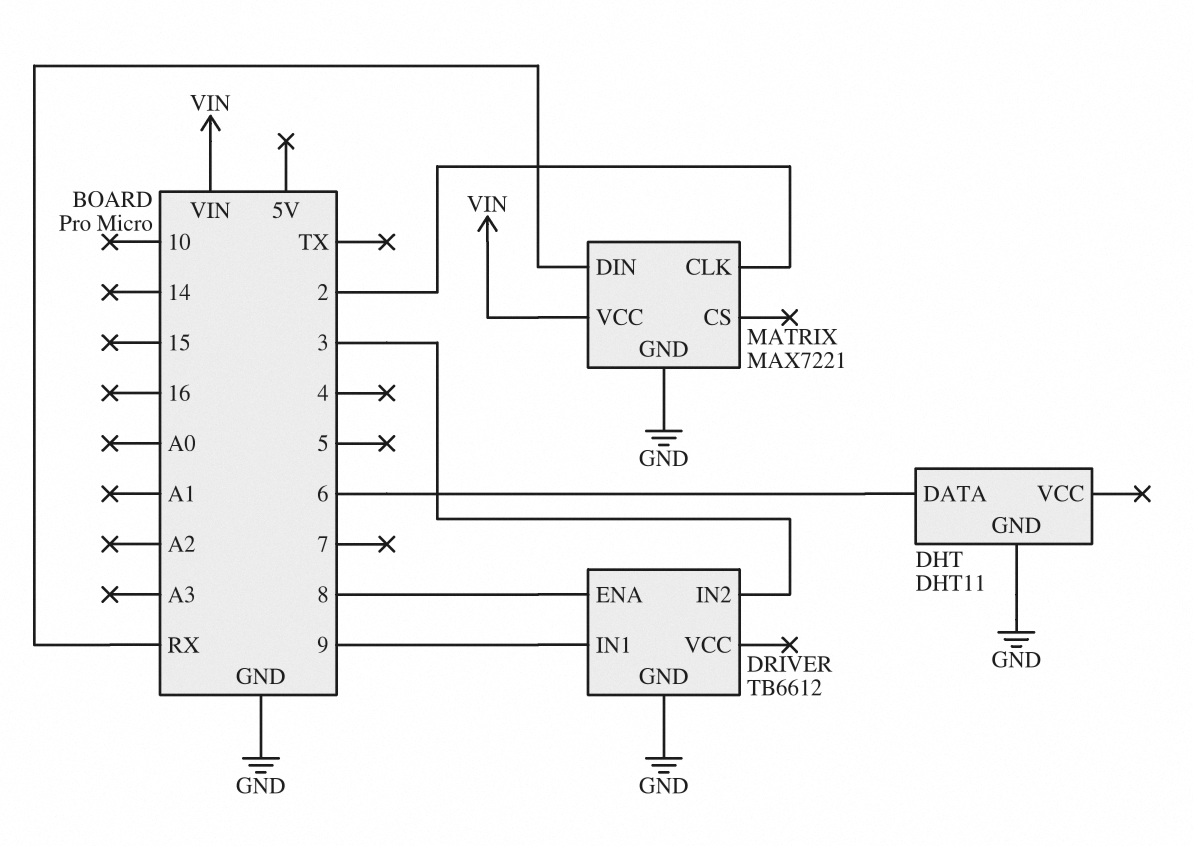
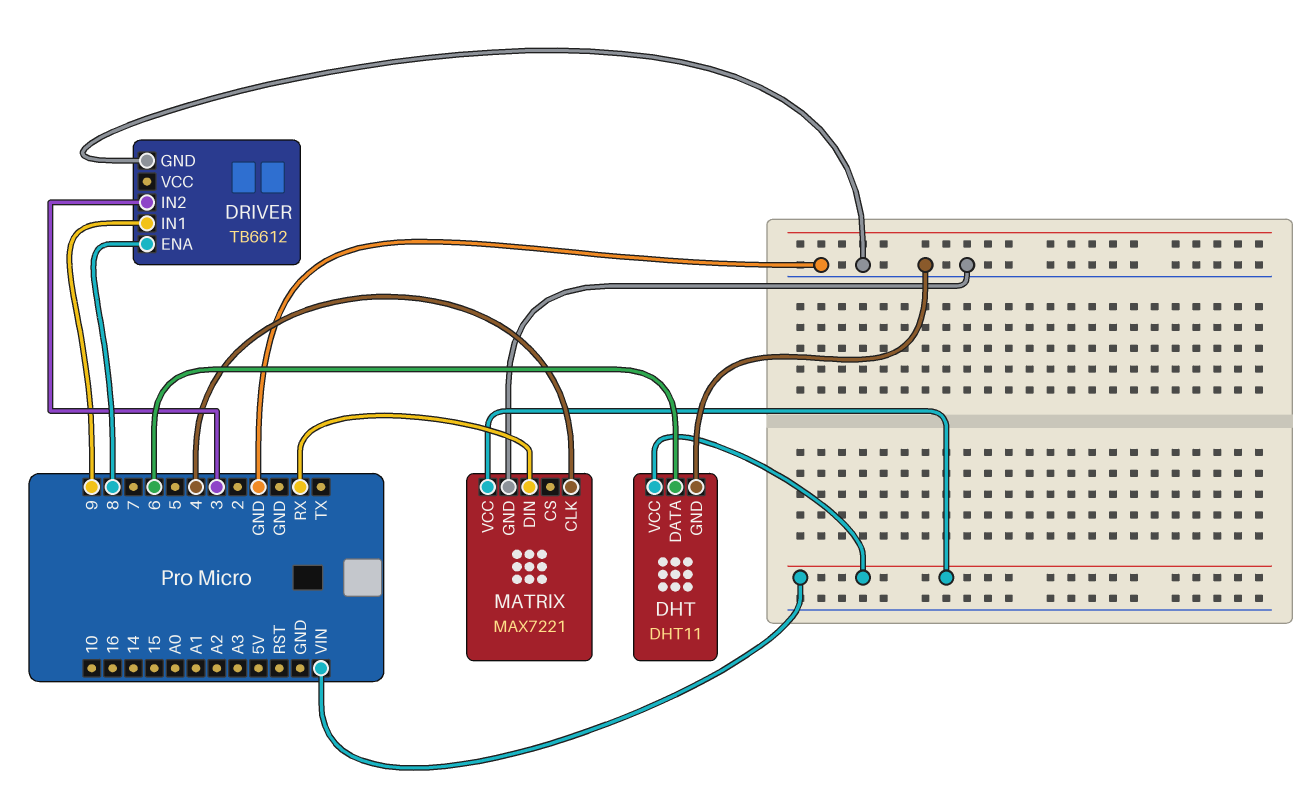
DHT pin VCC: none -> VIN
MATRIX pin CLK: 2 -> 4

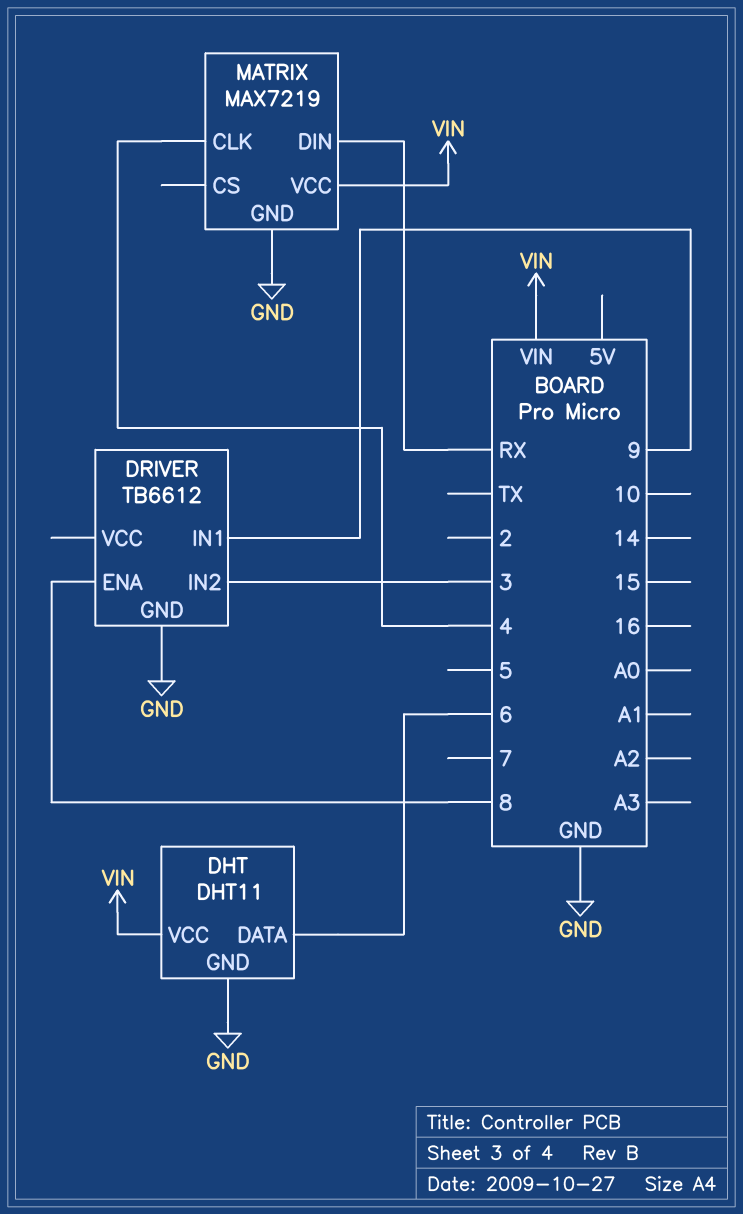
MATRIX: MAX7221 -> MAX7219

